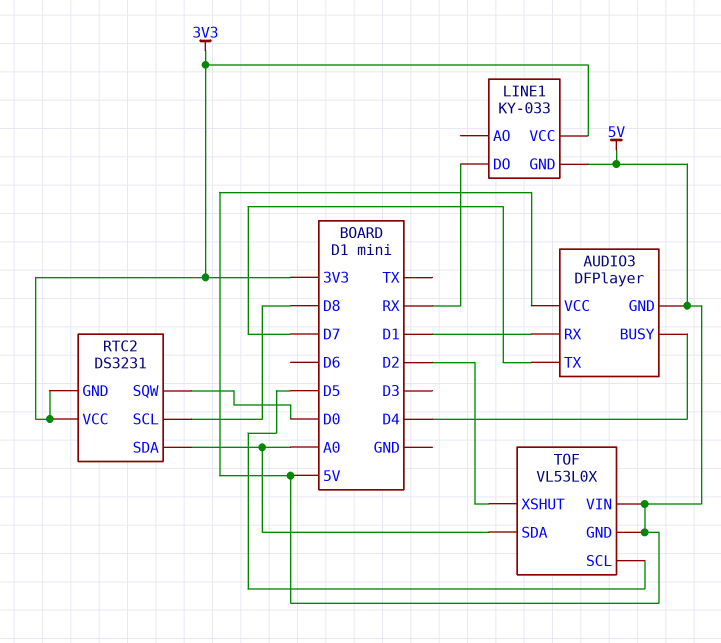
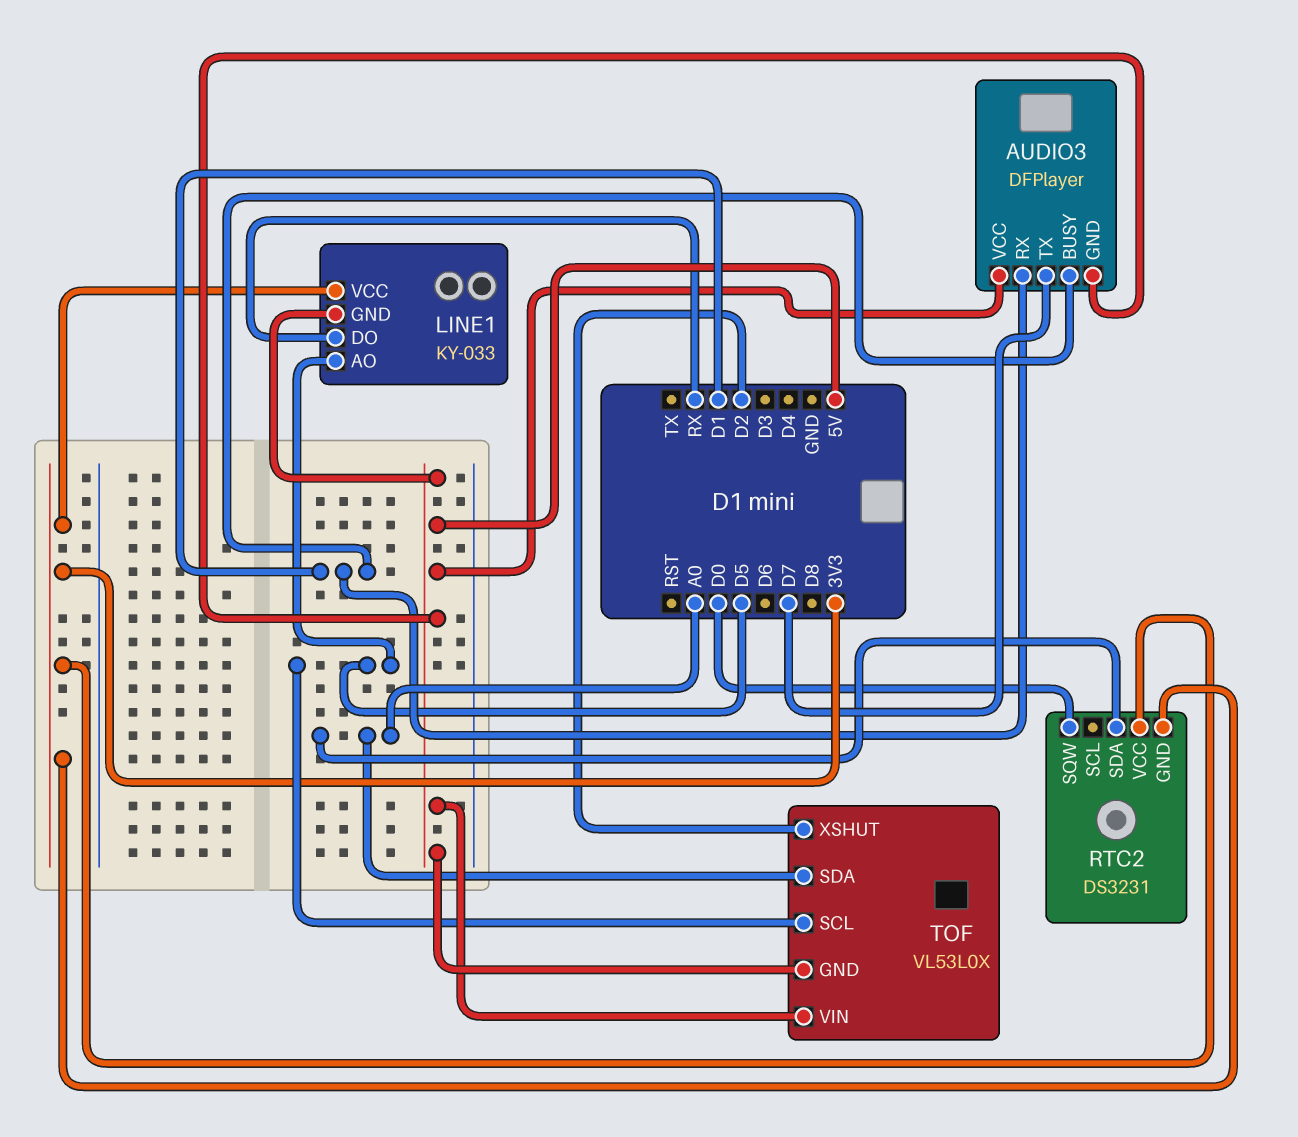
AUDIO3 pin BUSY: D4 -> D1
LINE1 pin AO: none -> D5
RTC2 pin SCL: D8 -> none

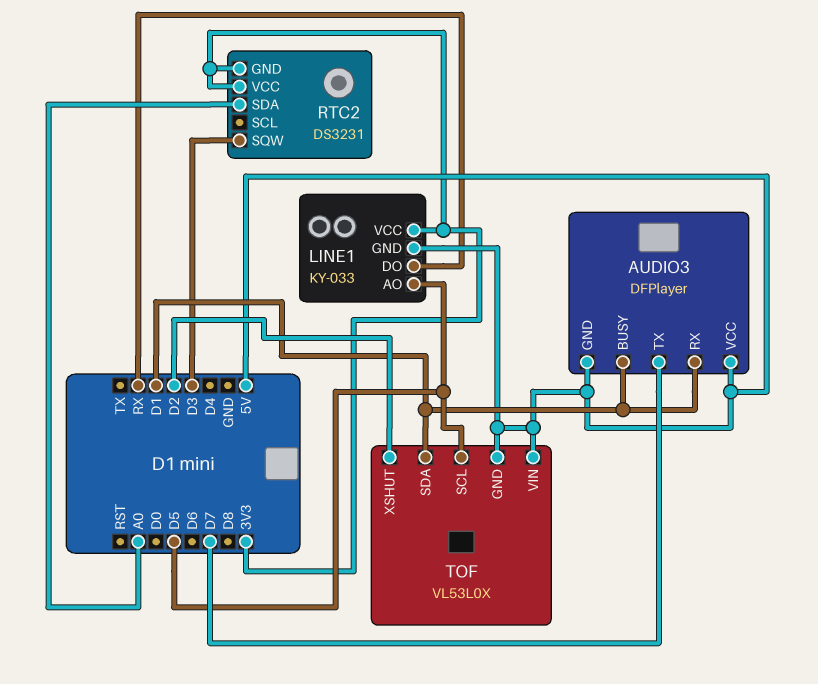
RTC2 pin SQW: D0 -> D3
TOF pin SDA: A0 -> D1

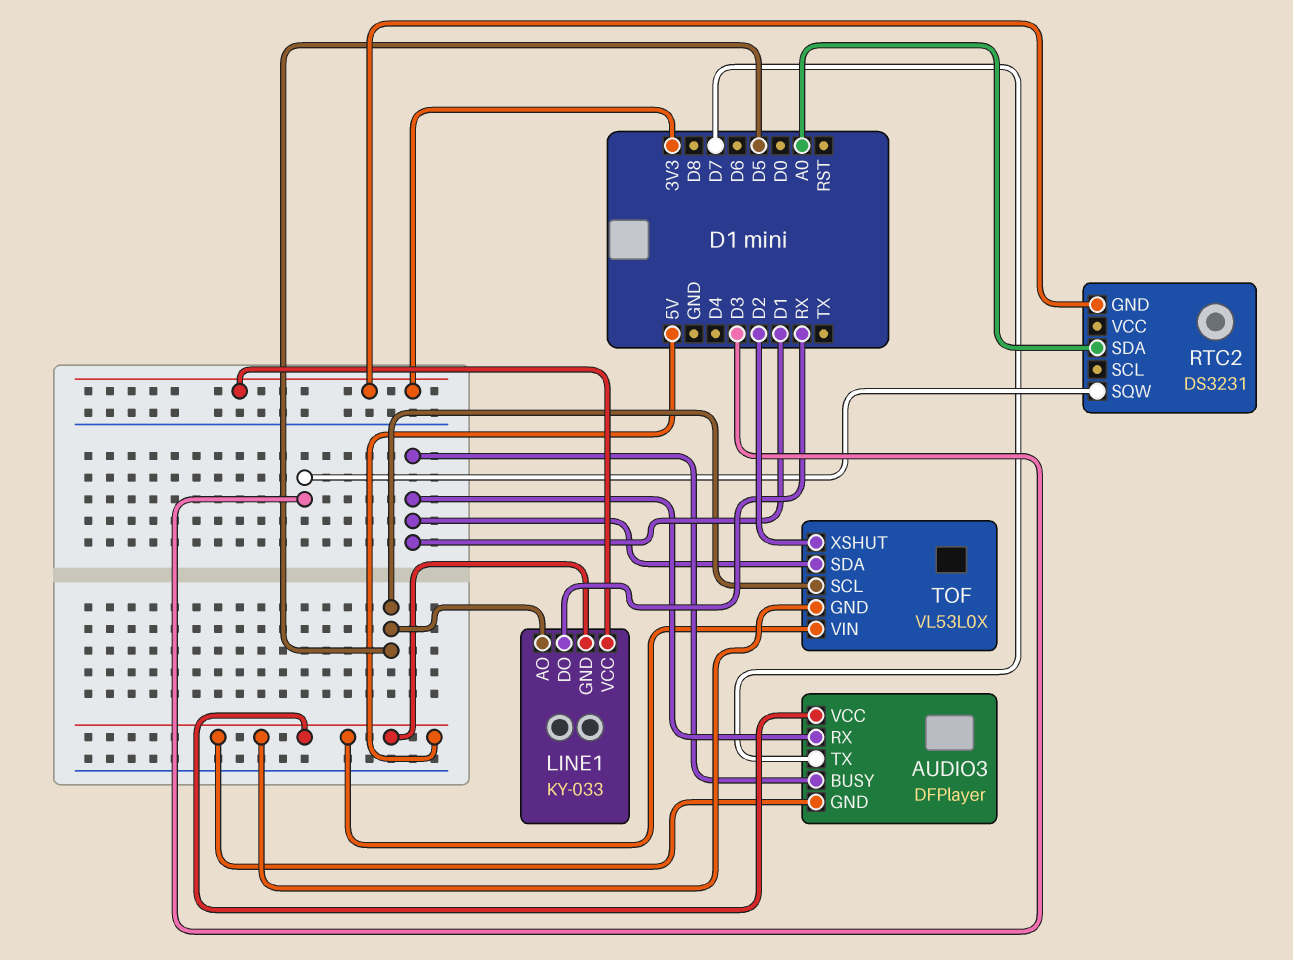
RTC2 pin VCC: 3V3 -> none

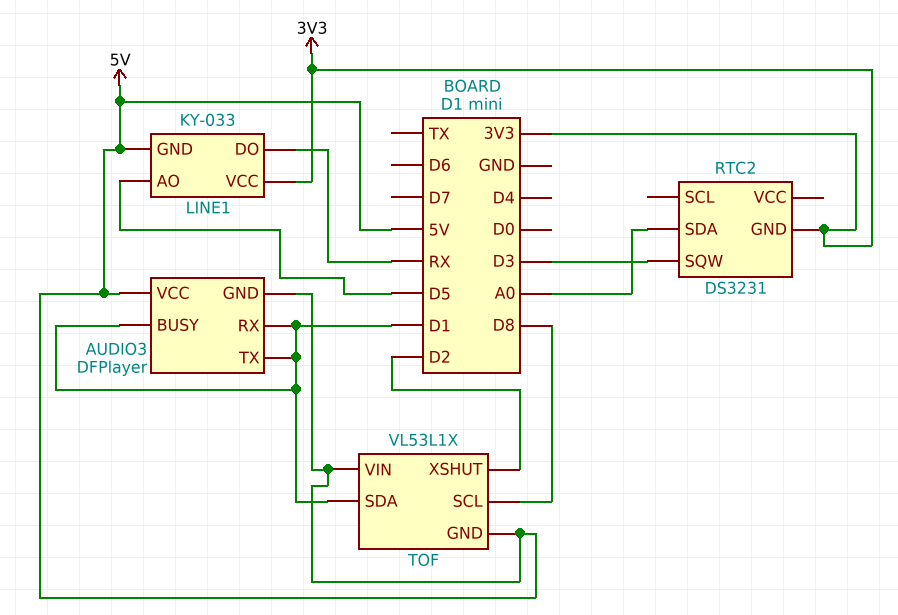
AUDIO3 pin TX: D7 -> D1
TOF: VL53L0X -> VL53L1X
TOF pin SCL: D5 -> D8

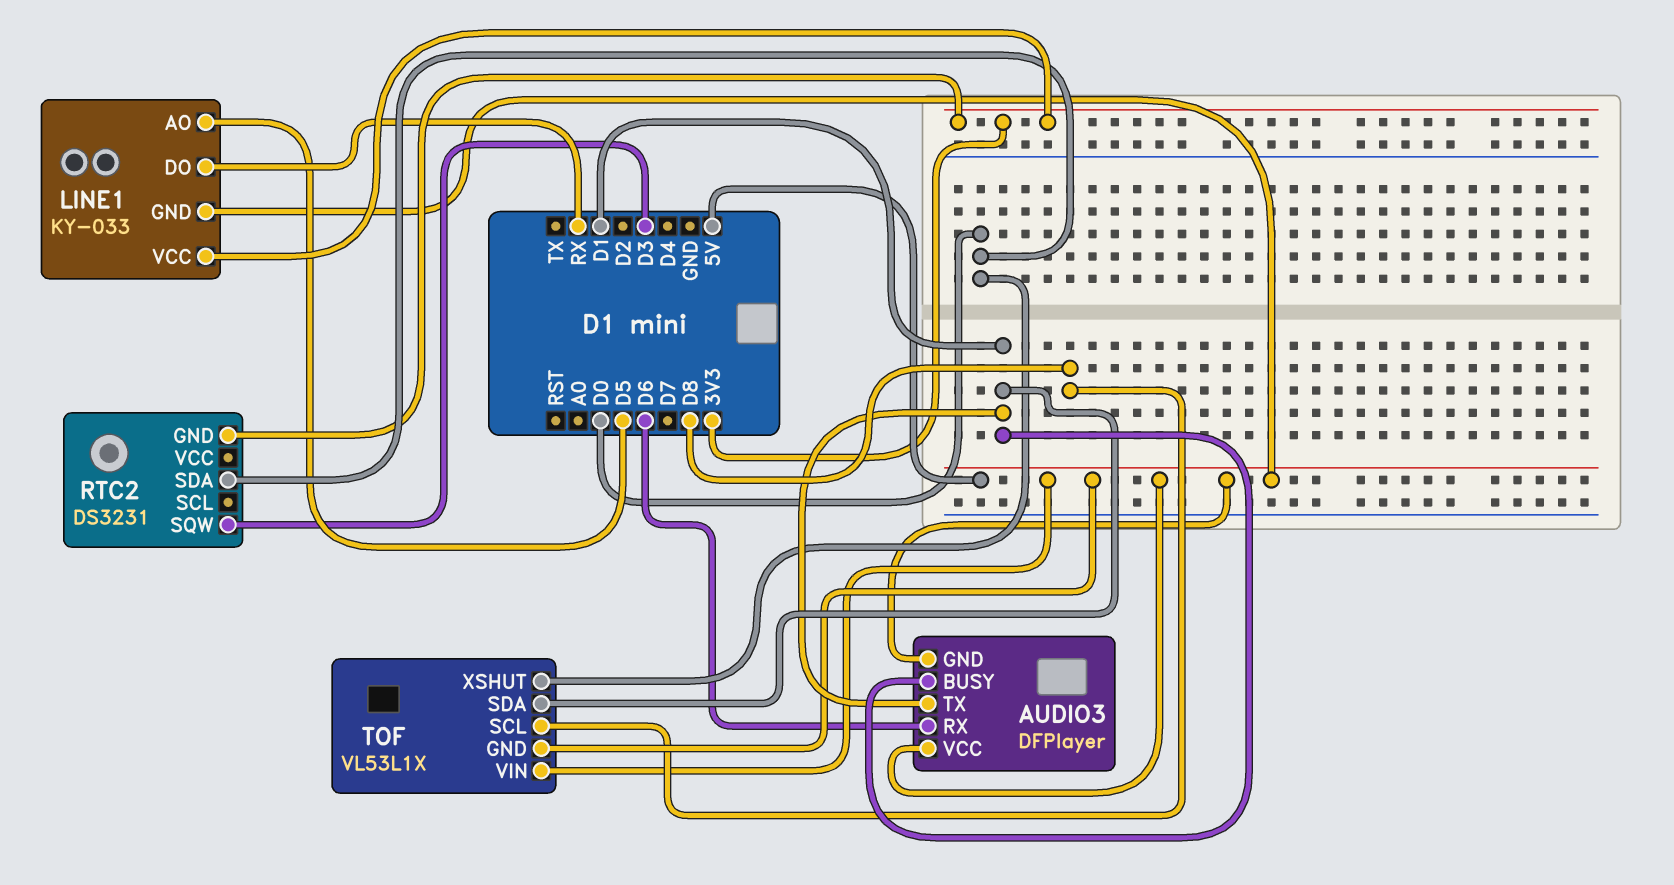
AUDIO3 pin RX: D1 -> D6
RTC2 pin SDA: A0 -> D0
TOF pin XSHUT: D2 -> D0

